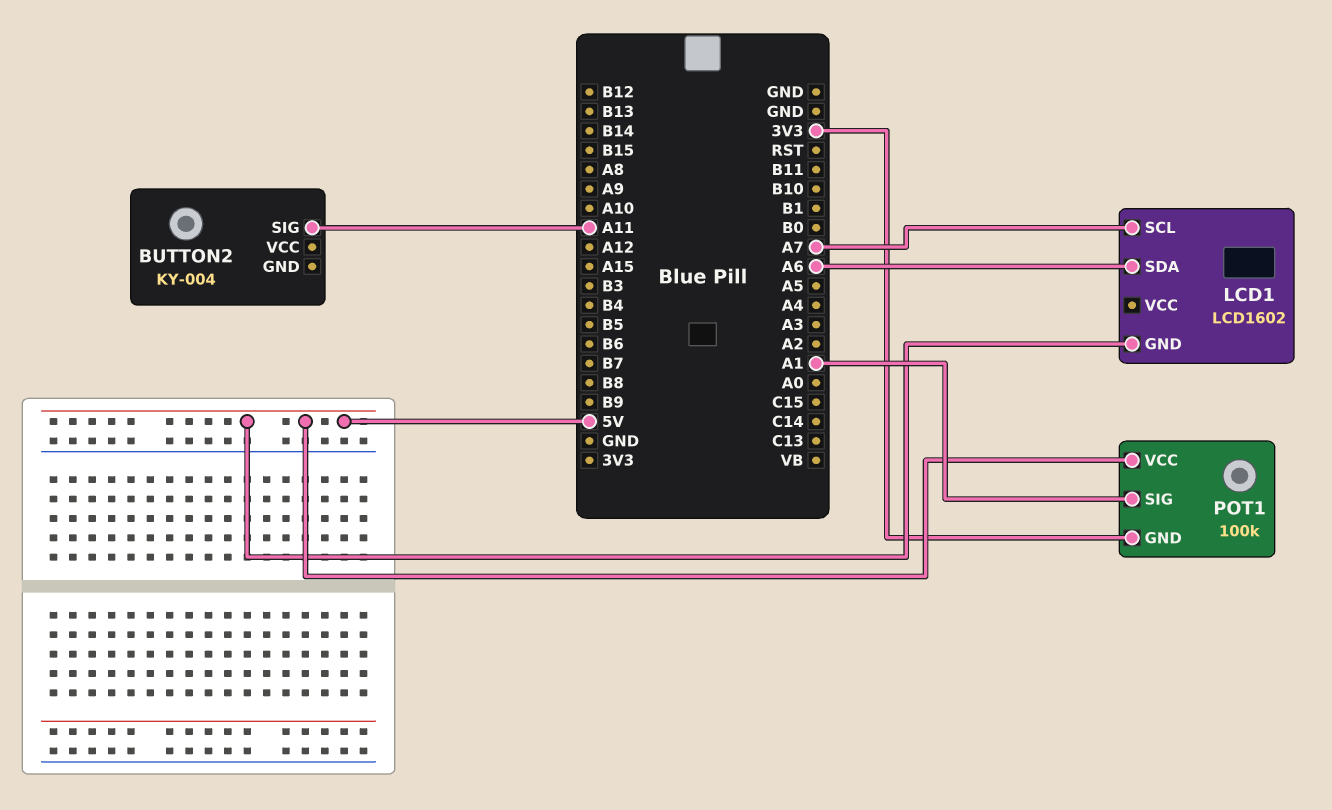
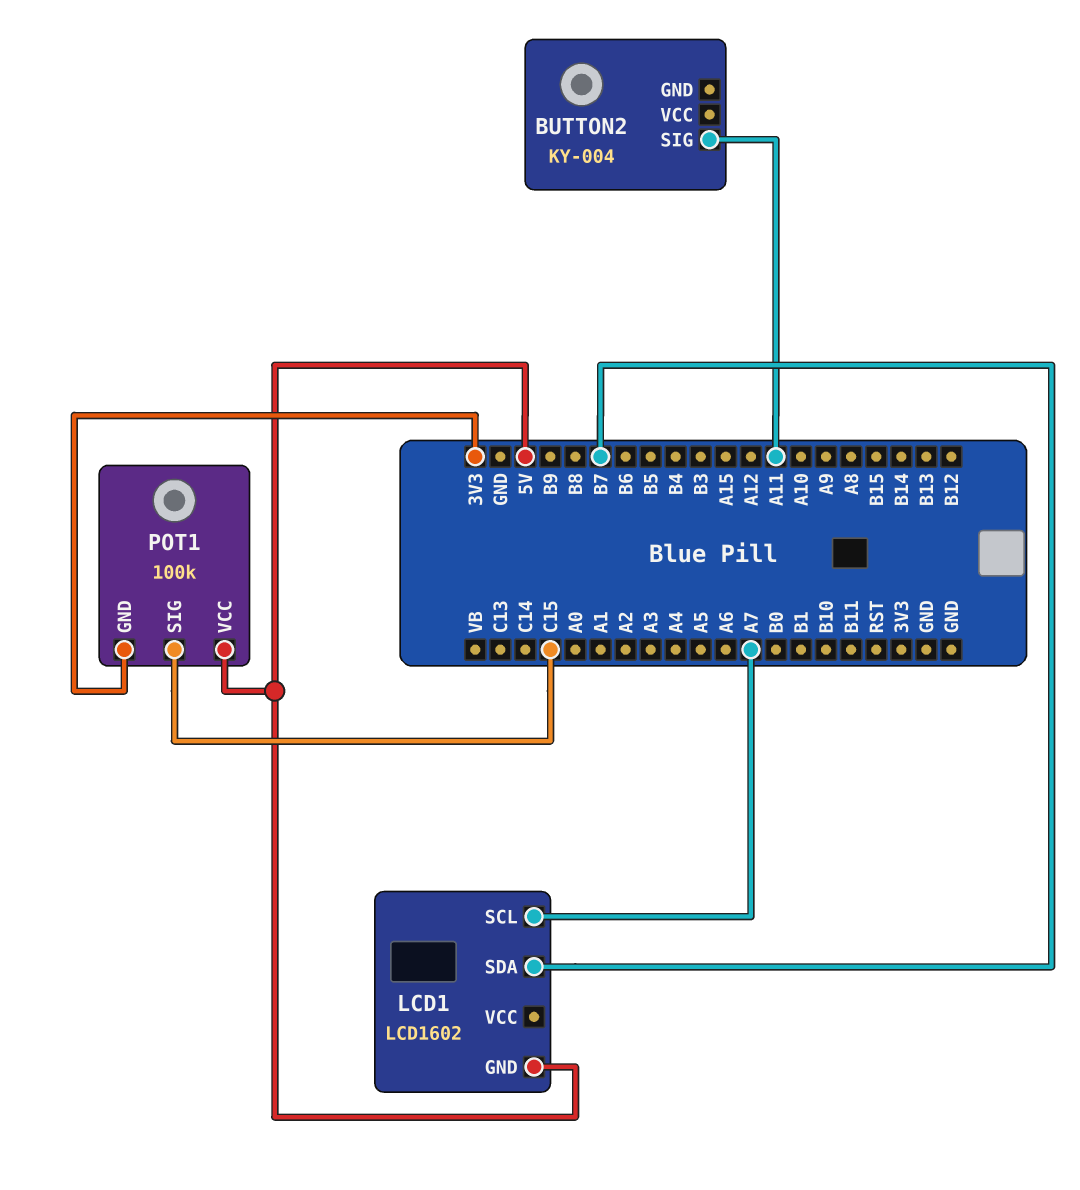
LCD1 pin SDA: A6 -> B7
POT1 pin SIG: A1 -> C15

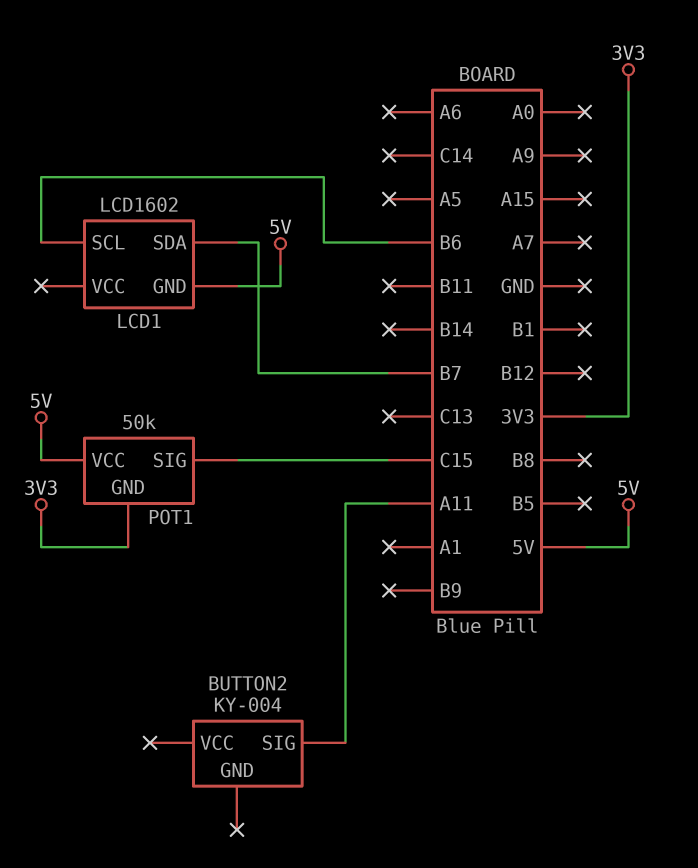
LCD1 pin SCL: A7 -> B6
POT1: 100k -> 50k

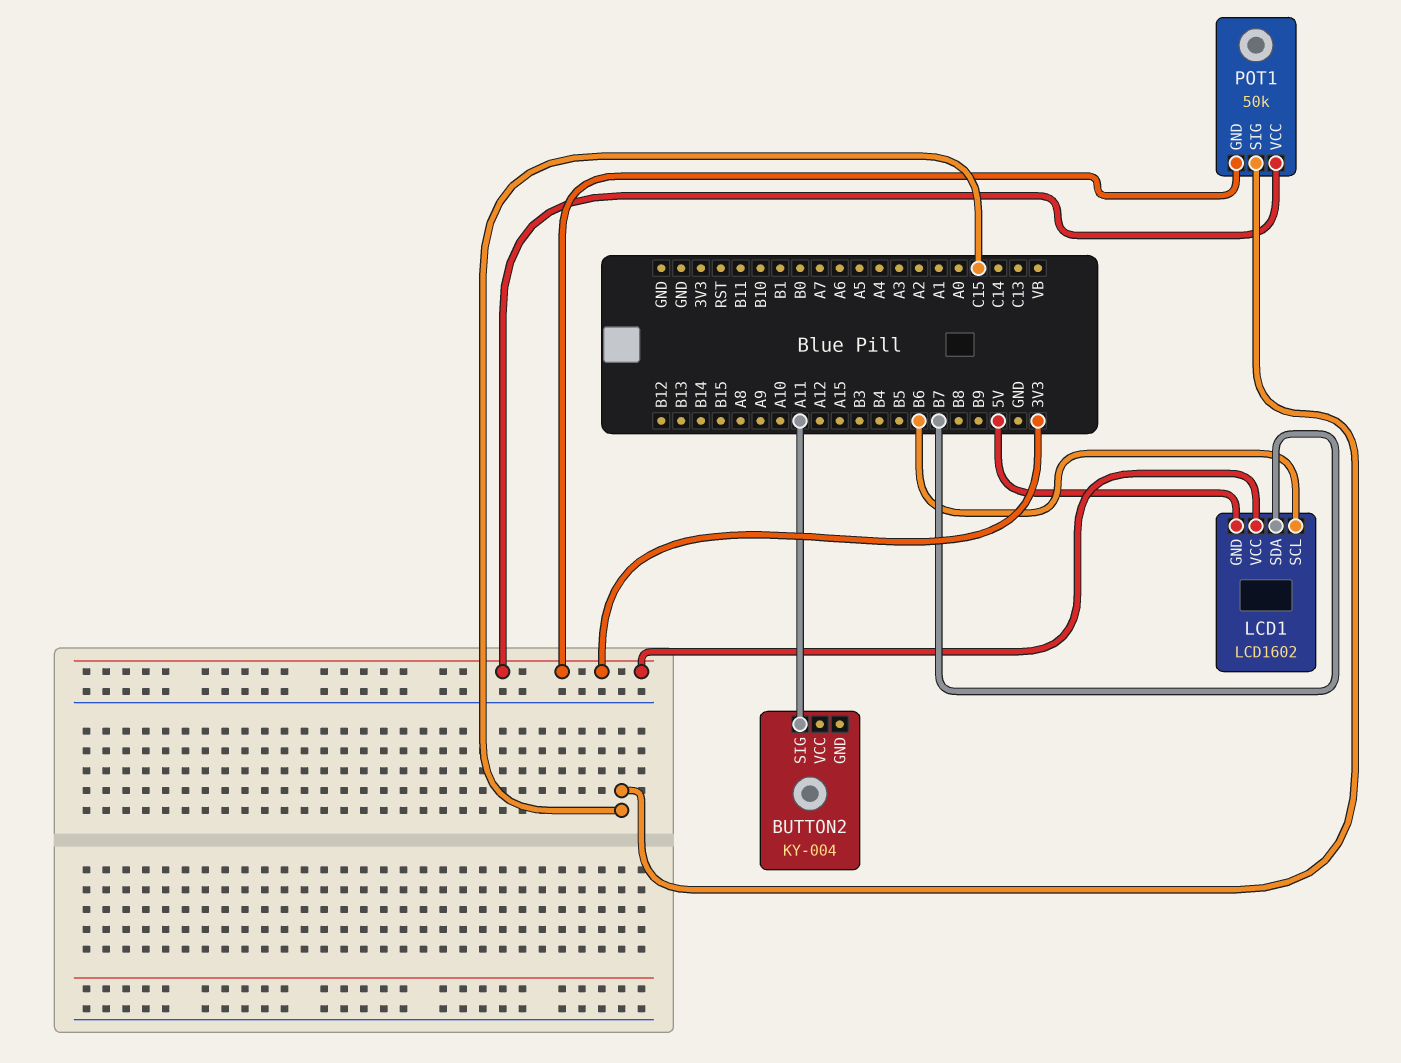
LCD1 pin VCC: none -> 3V3
POT1 pin VCC: 5V -> 3V3

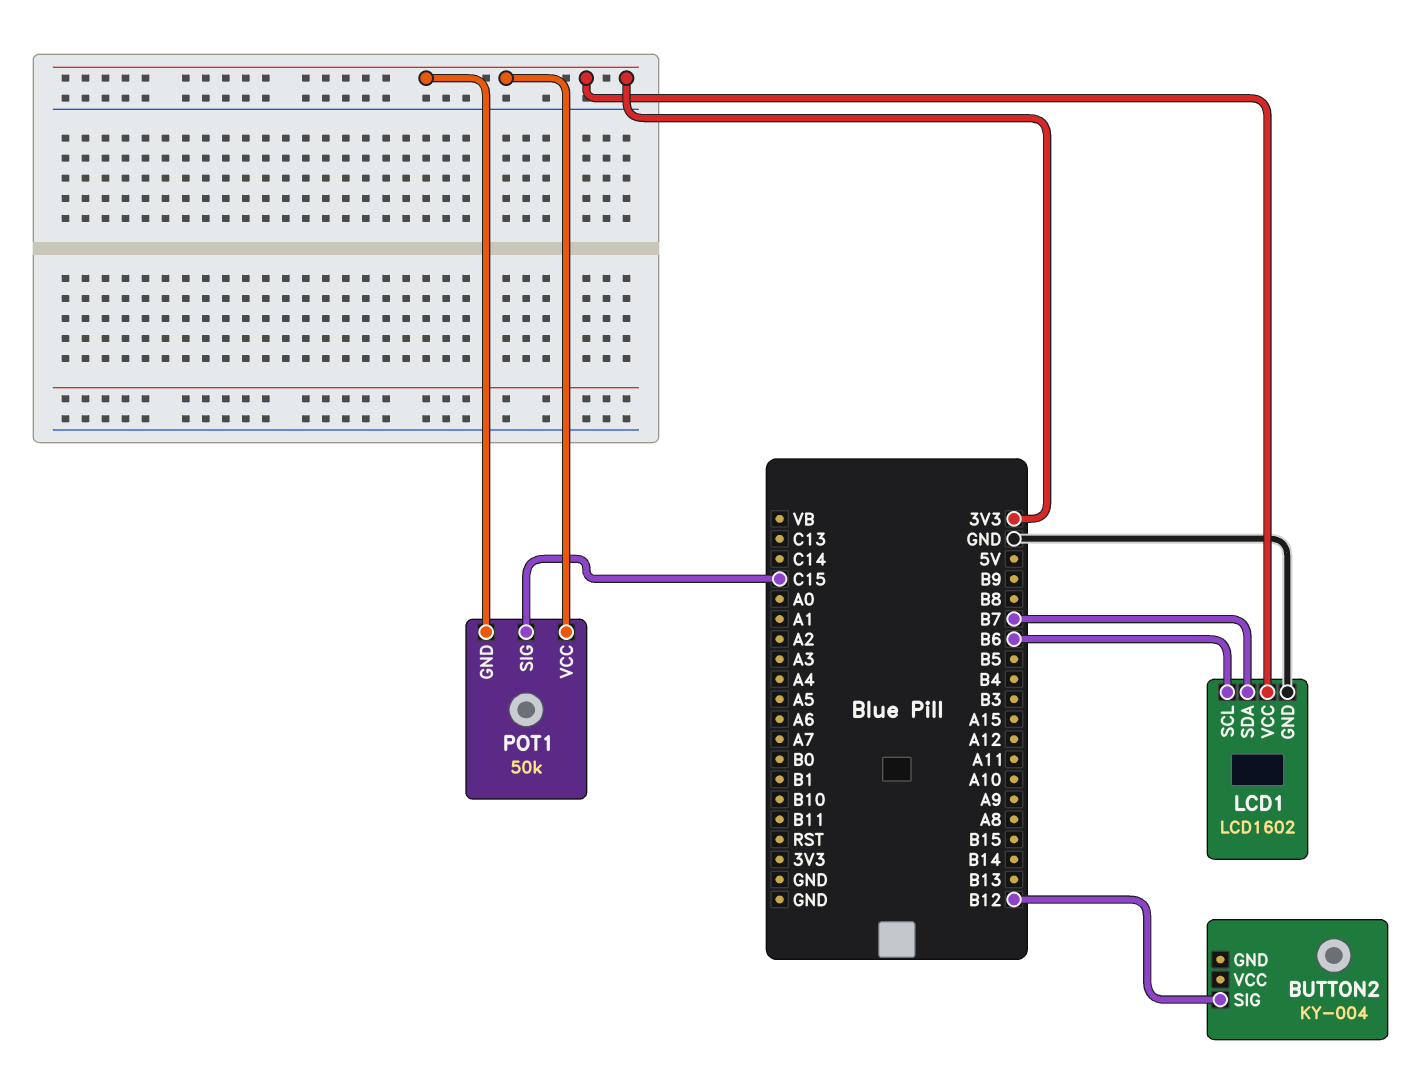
BUTTON2 pin SIG: A11 -> B12
LCD1 pin GND: 5V -> GND

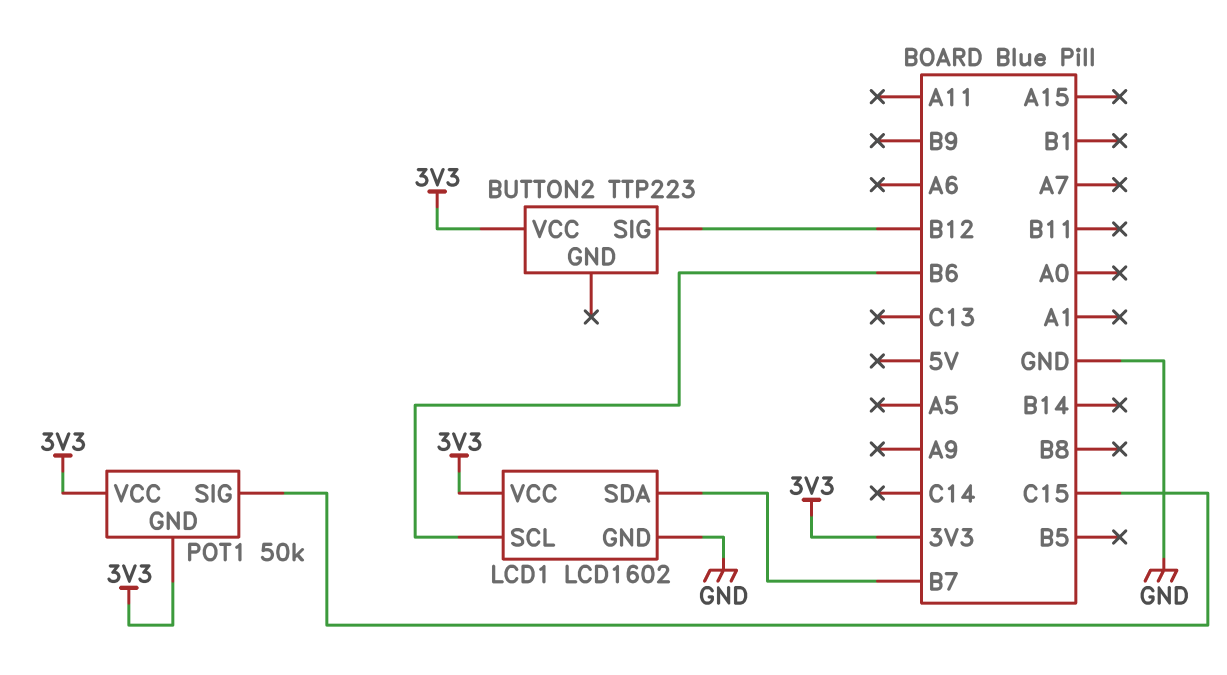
BUTTON2: KY-004 -> TTP223
BUTTON2 pin VCC: none -> 3V3

